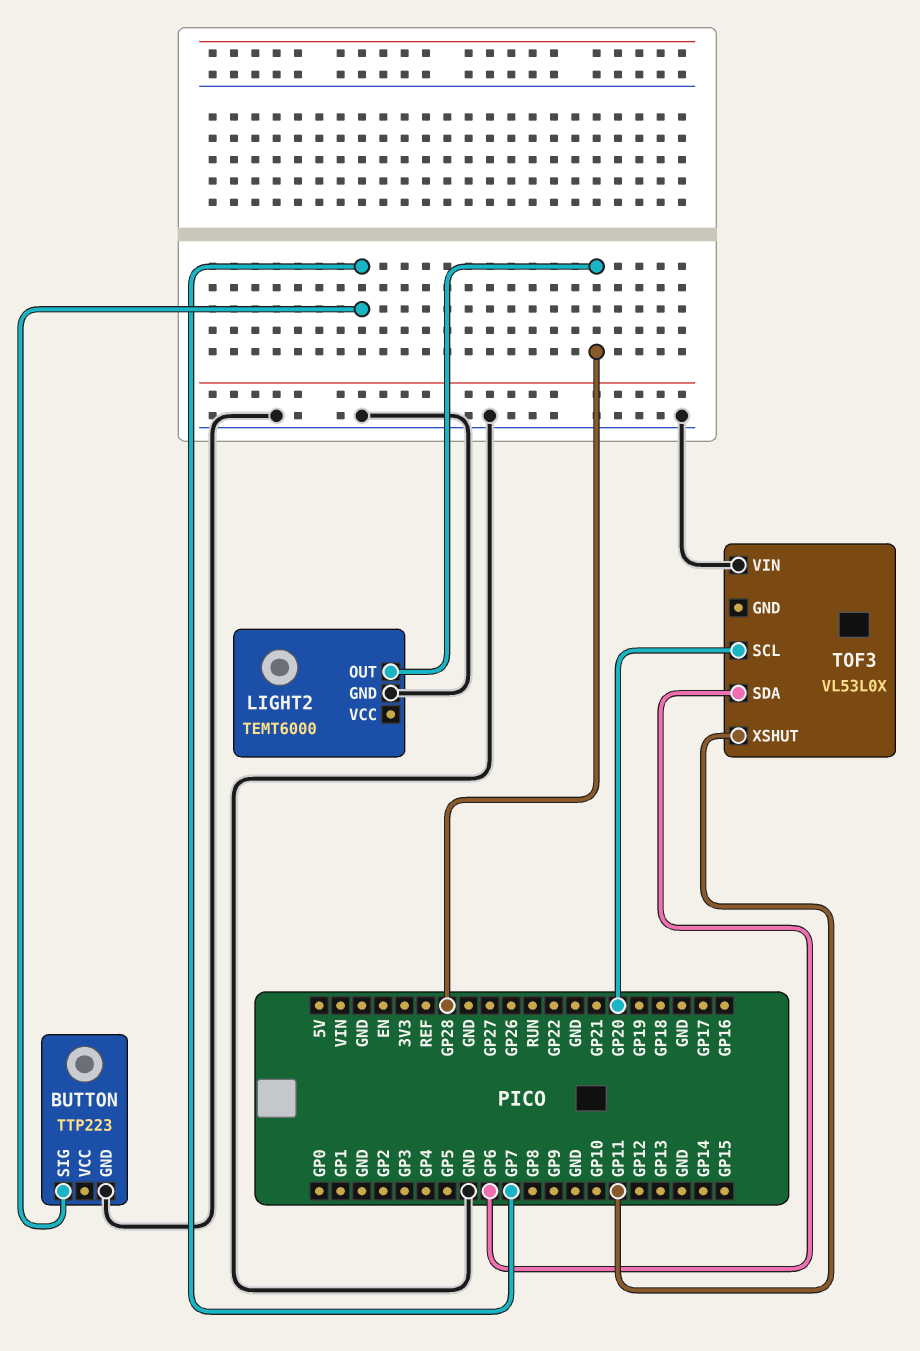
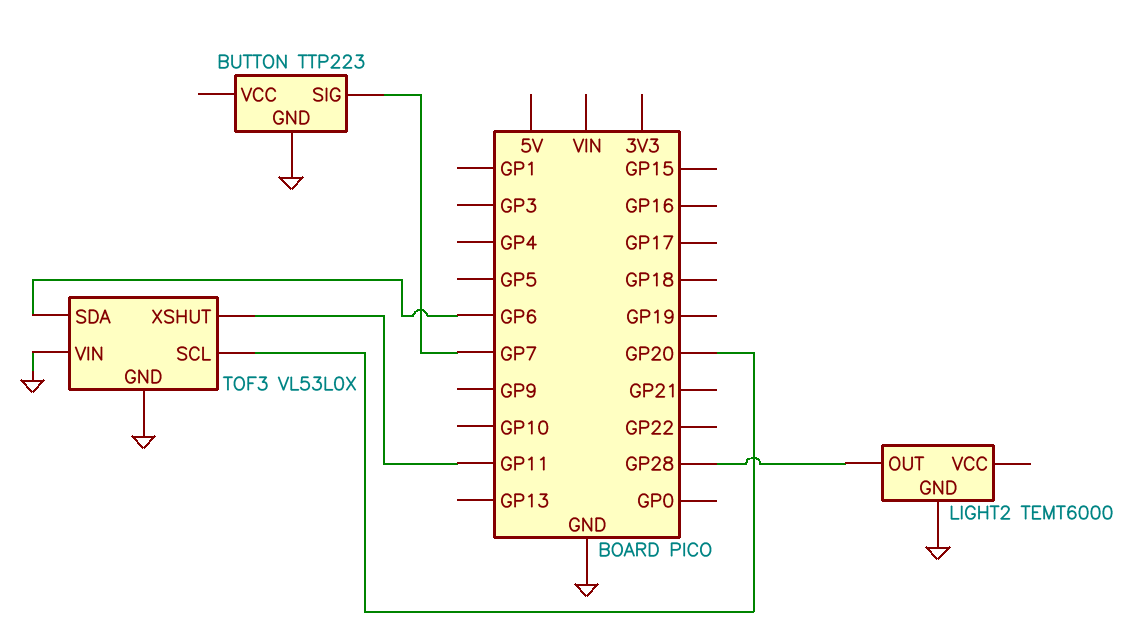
TOF3 pin GND: none -> GND

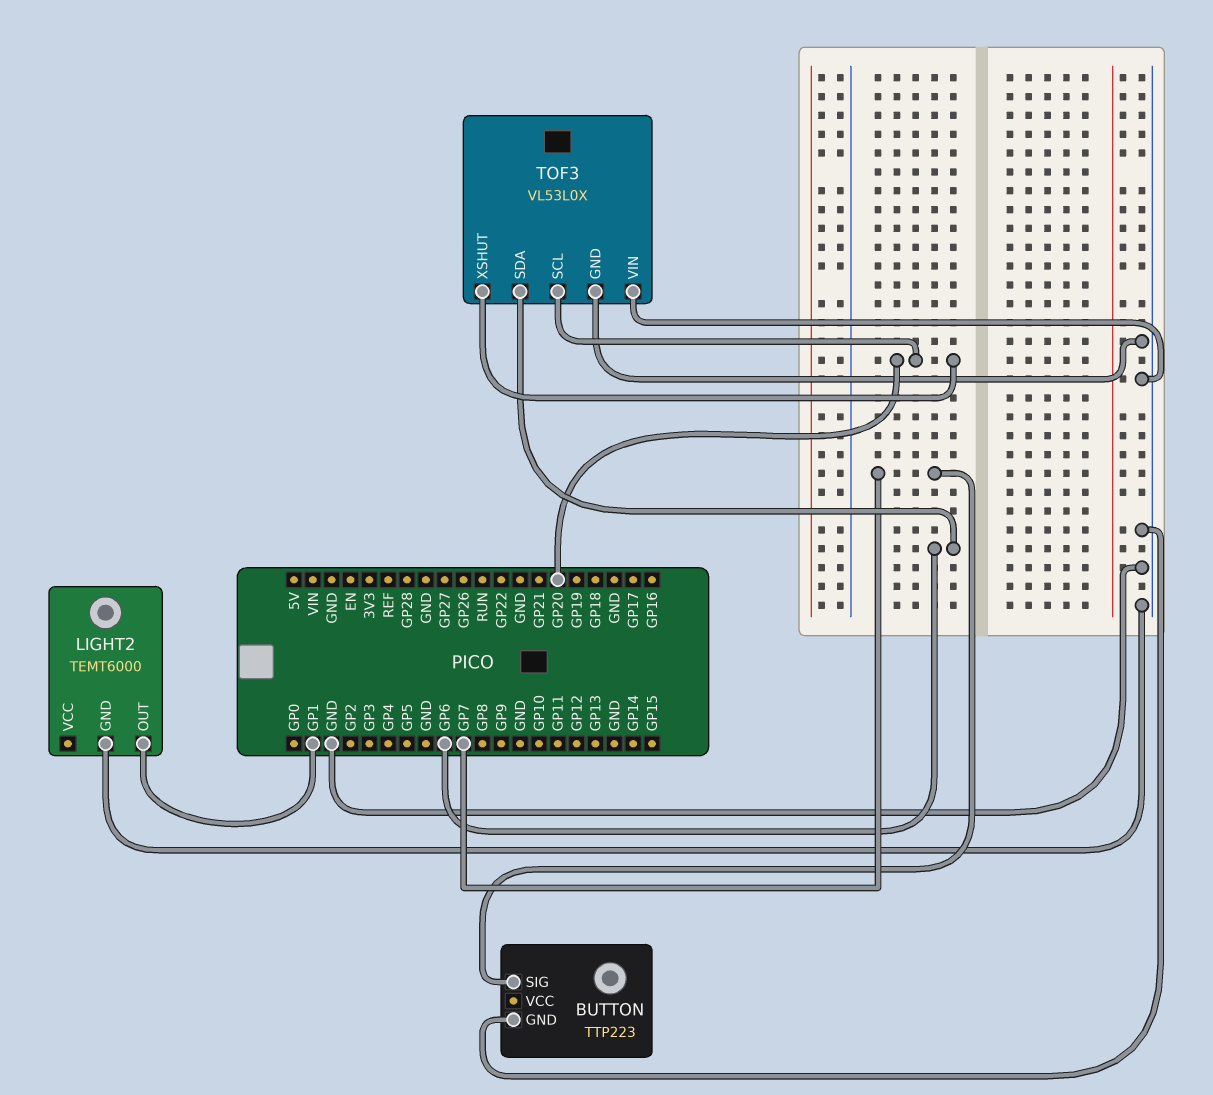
LIGHT2 pin OUT: GP28 -> GP1
TOF3 pin XSHUT: GP11 -> GP20

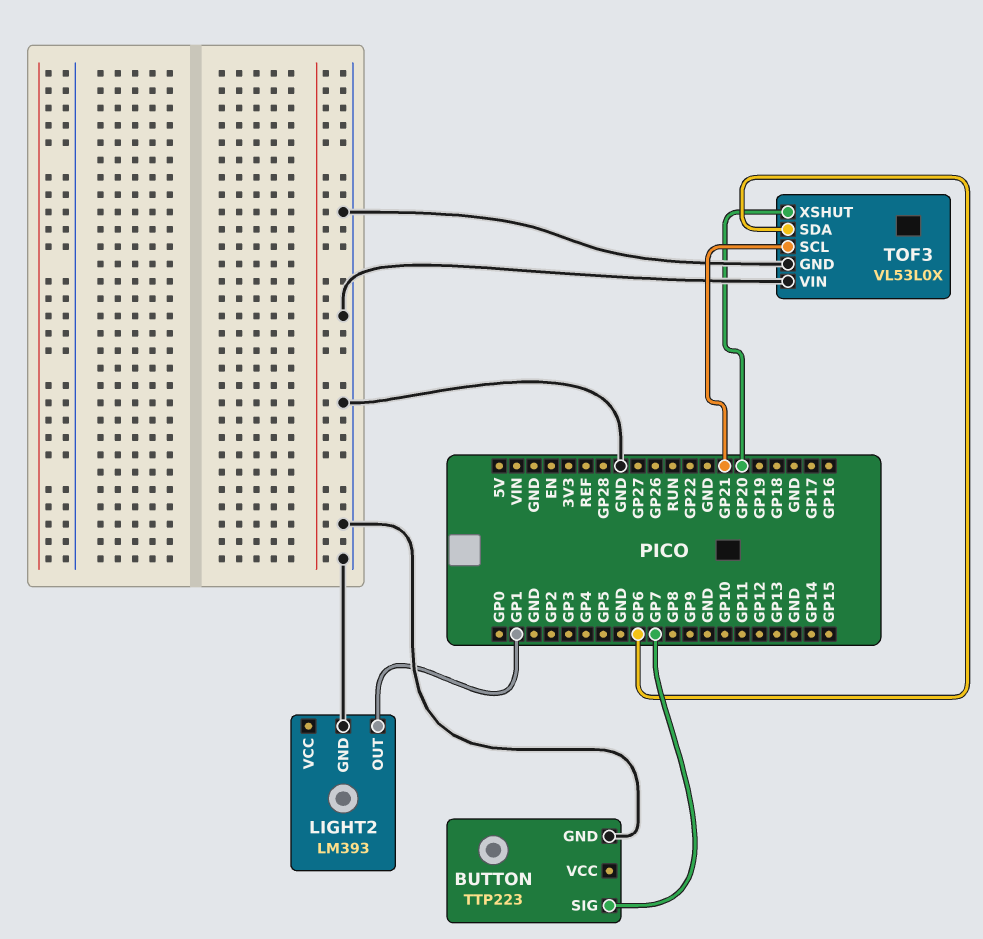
LIGHT2: TEMT6000 -> LM393
TOF3 pin SCL: GP20 -> GP21

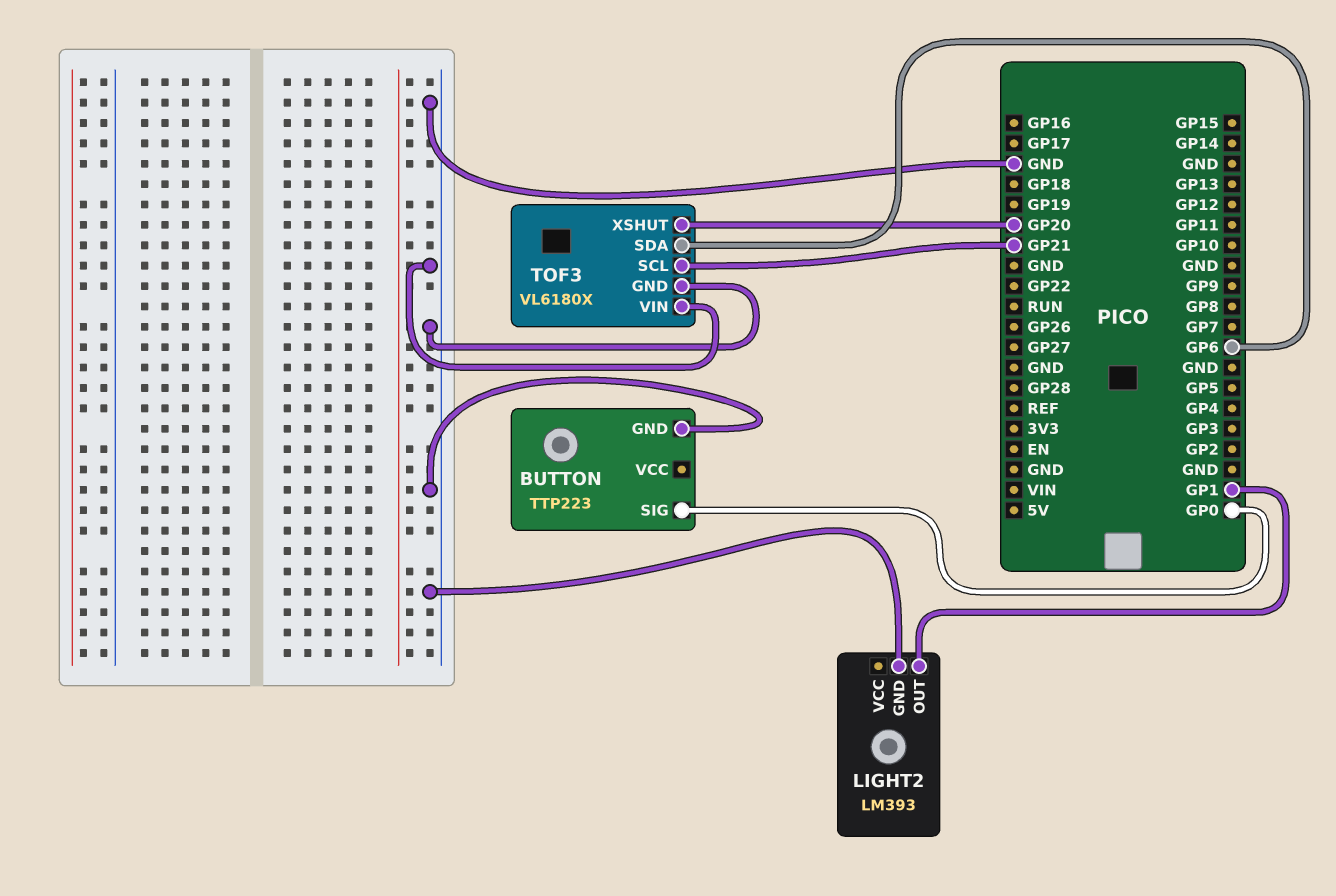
BUTTON pin SIG: GP7 -> GP0
TOF3: VL53L0X -> VL6180X

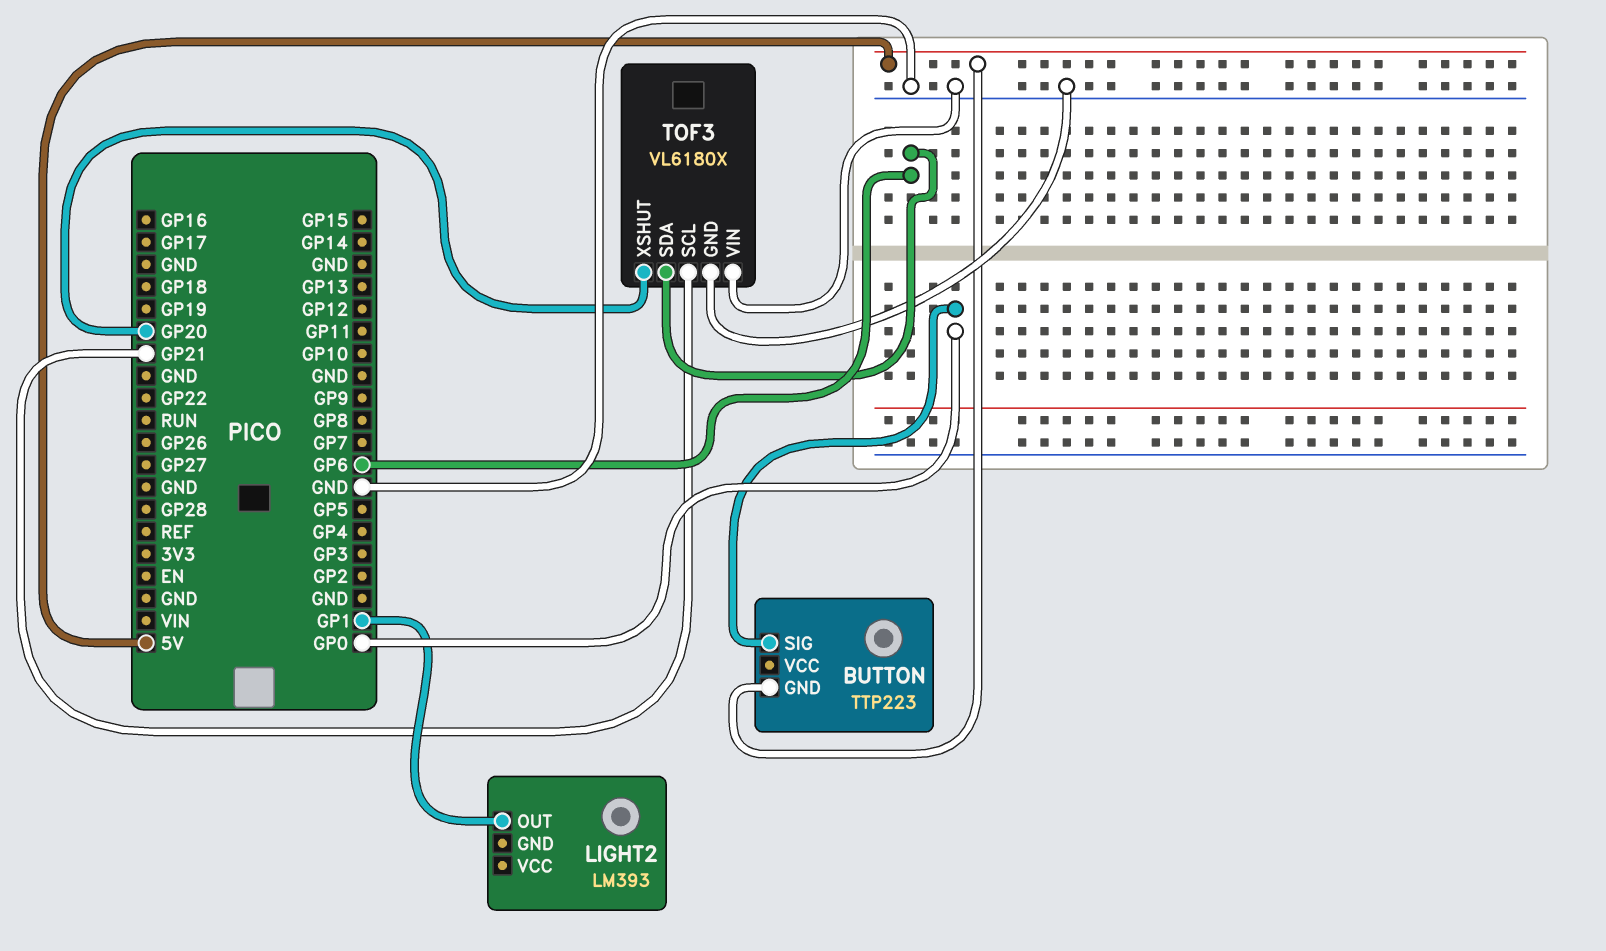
BUTTON pin GND: GND -> 5V
LIGHT2 pin GND: GND -> none

